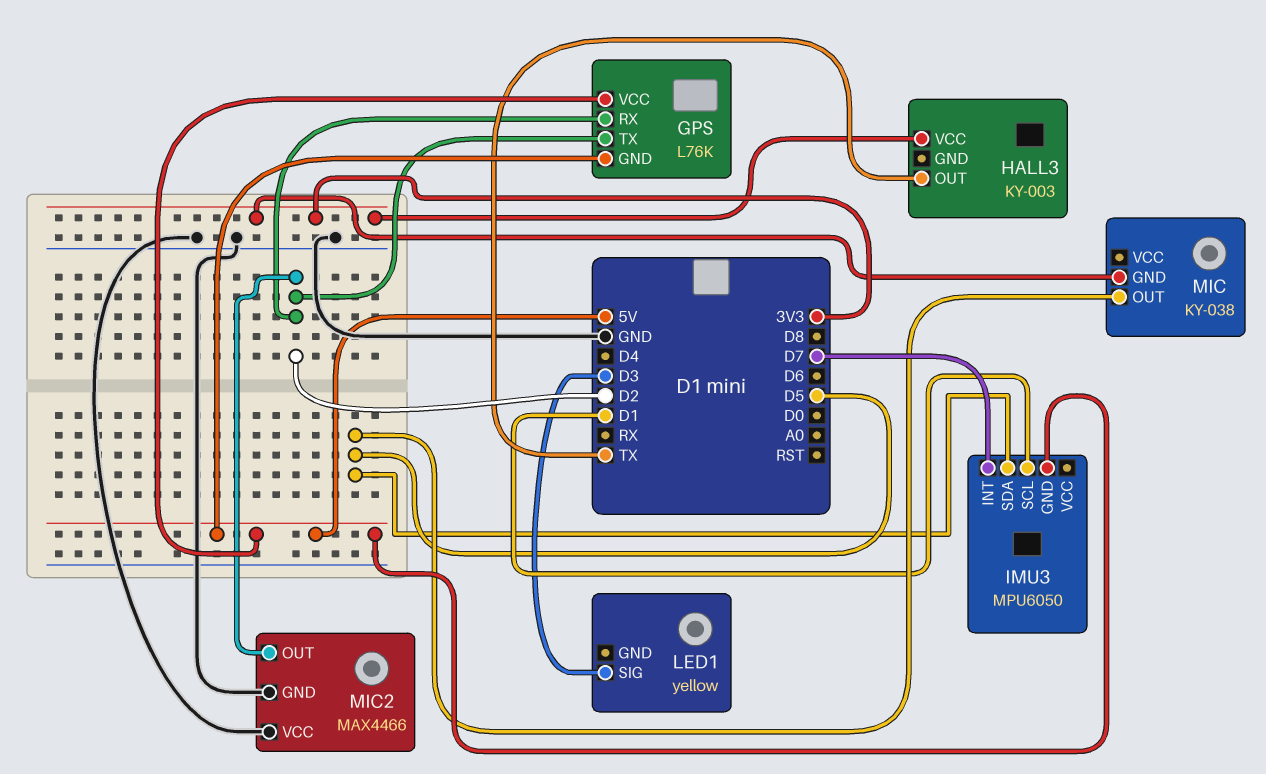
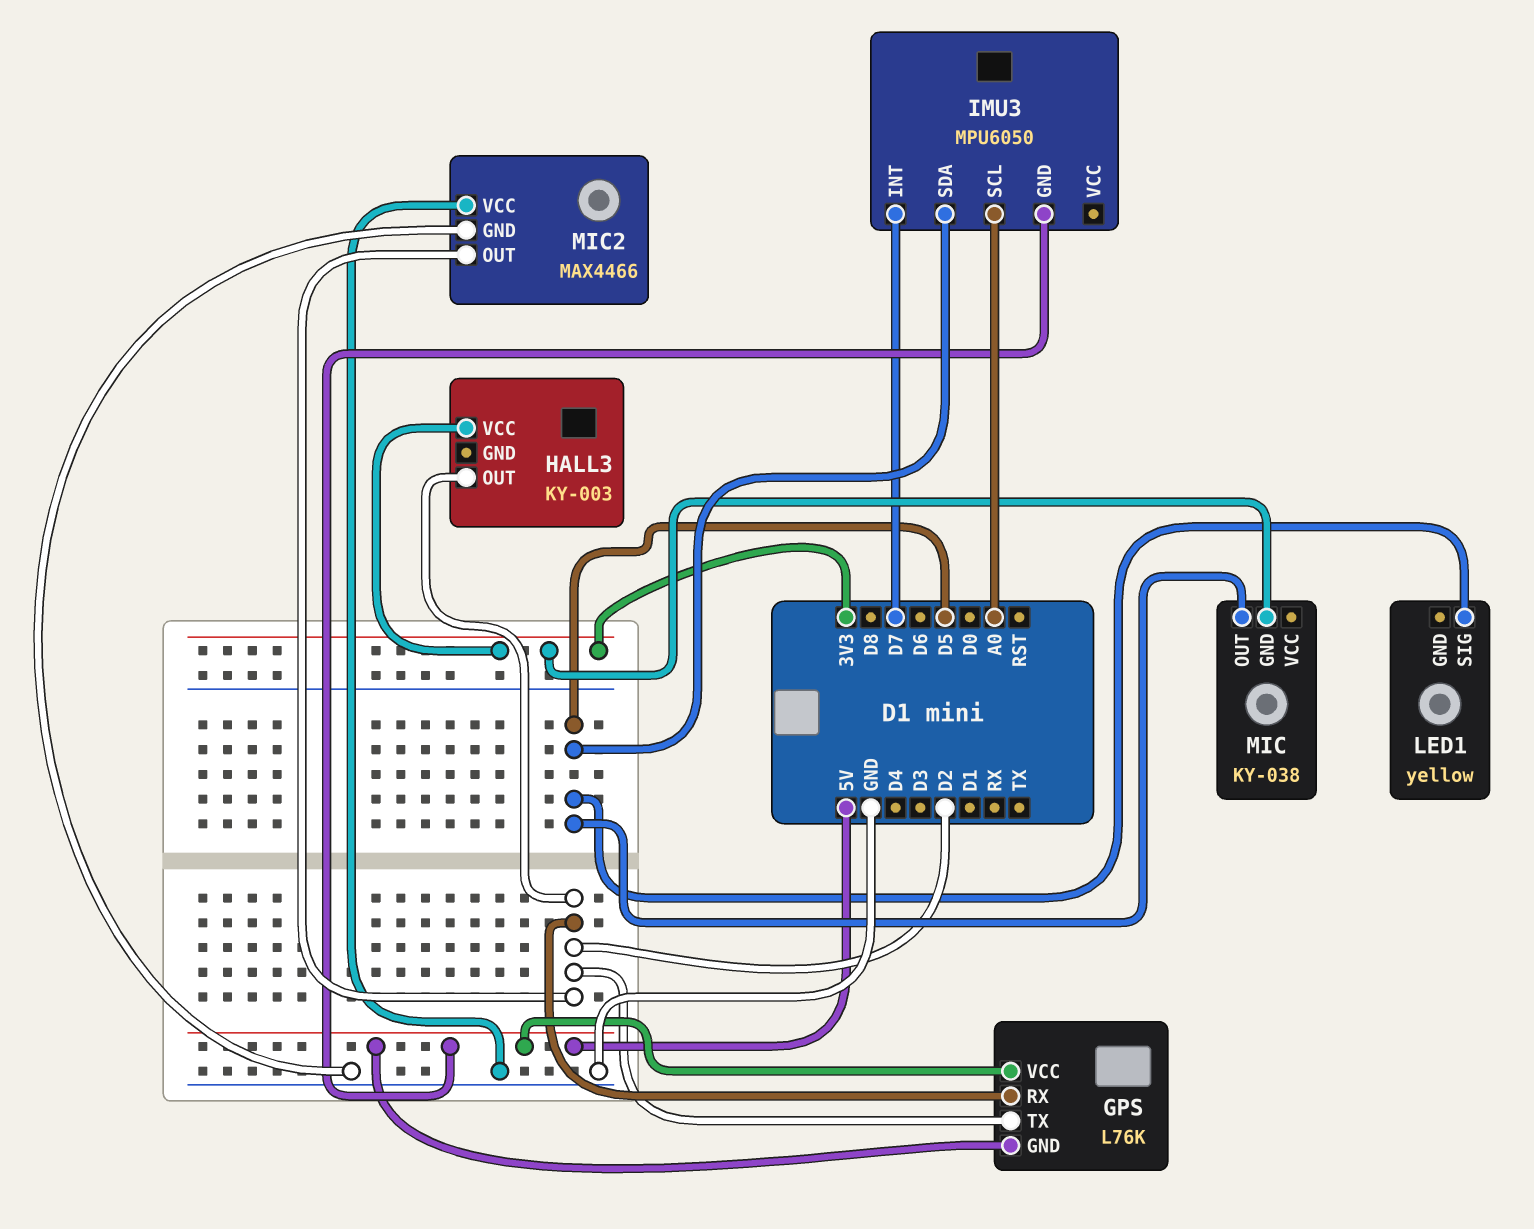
HALL3 pin OUT: TX -> D2
IMU3 pin SCL: D1 -> A0
LED1 pin SIG: D3 -> D5

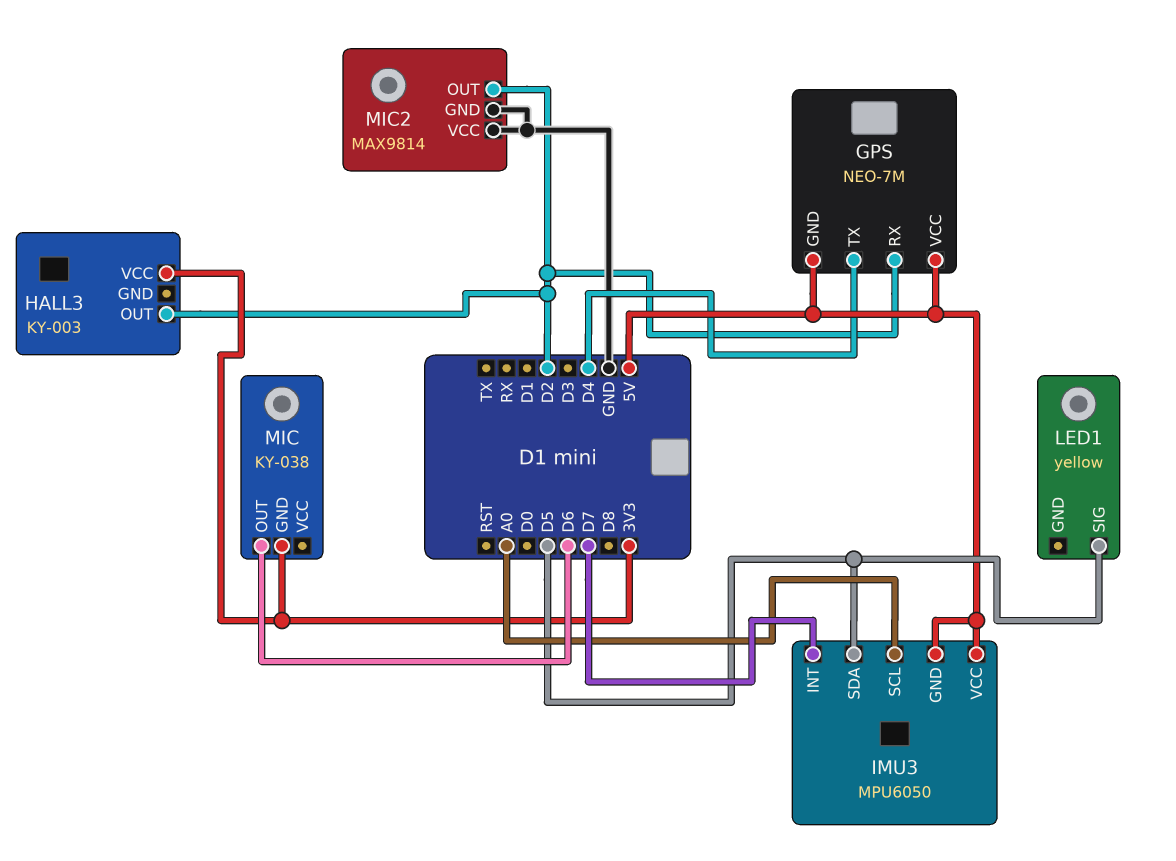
GPS: L76K -> NEO-7M
GPS pin TX: D2 -> D4
IMU3 pin VCC: none -> 5V
MIC pin OUT: D5 -> D6
MIC2: MAX4466 -> MAX9814

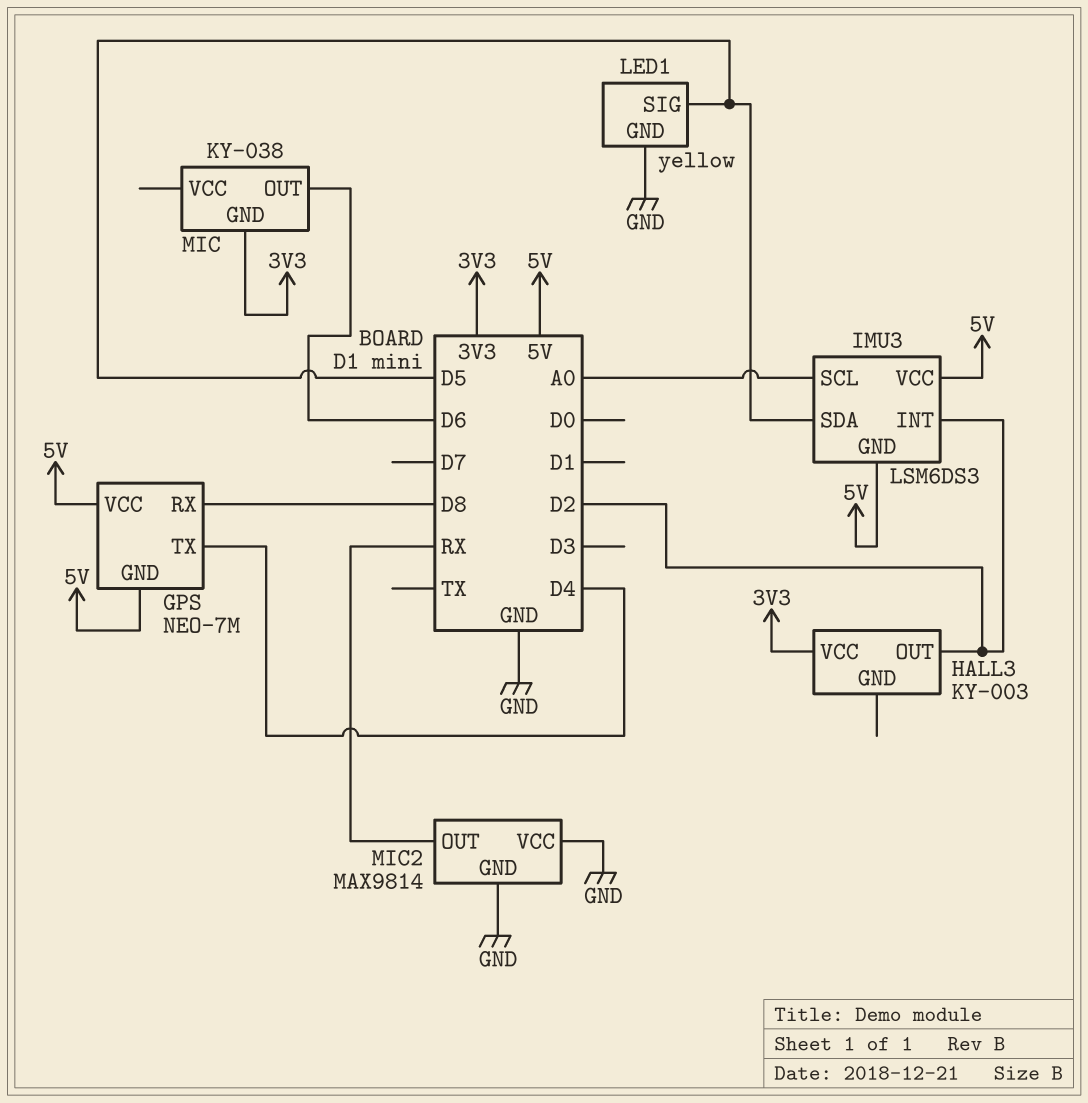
GPS pin RX: D2 -> D8
IMU3: MPU6050 -> LSM6DS3
IMU3 pin INT: D7 -> D2
LED1 pin GND: none -> GND
MIC2 pin OUT: D2 -> RX

